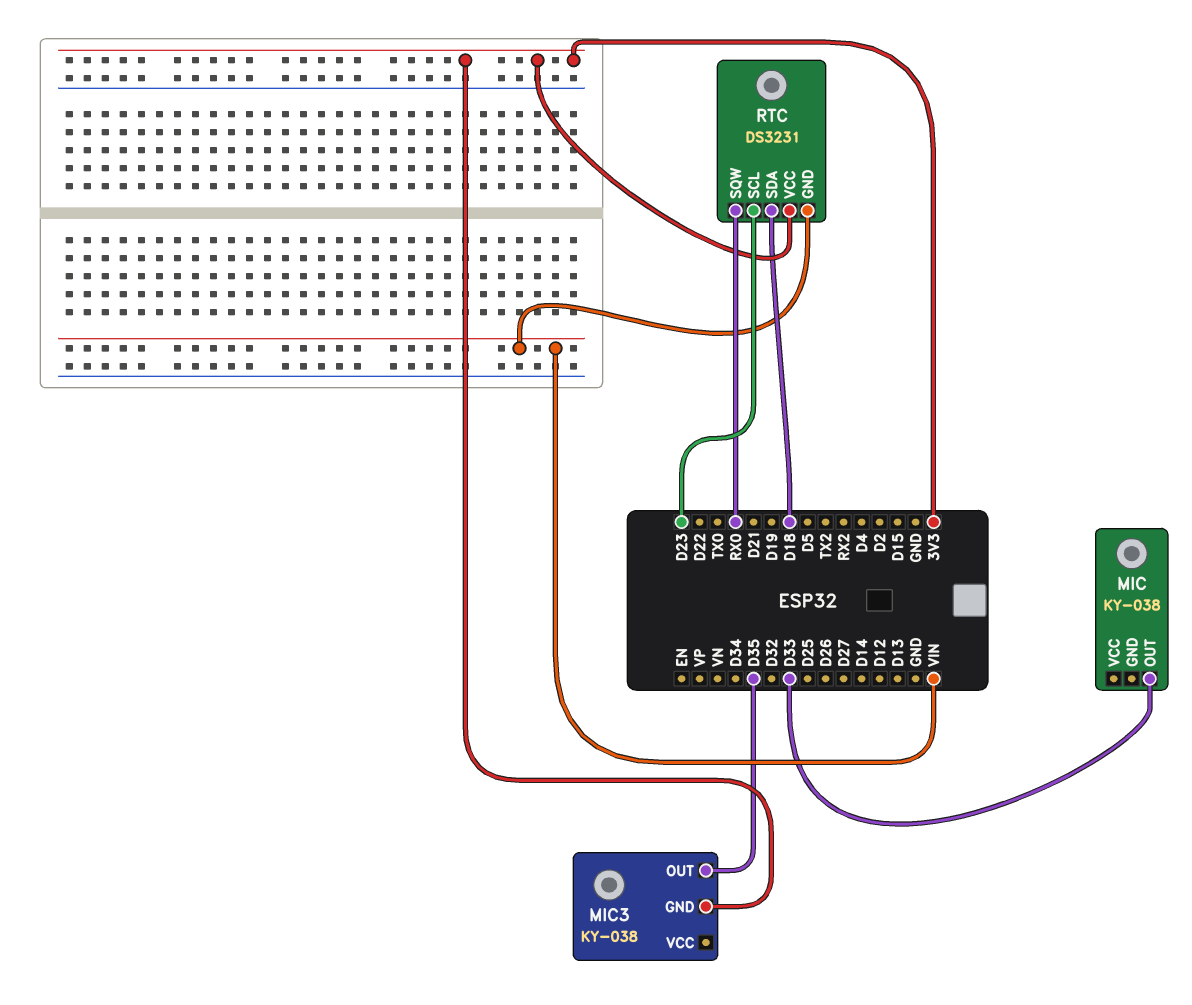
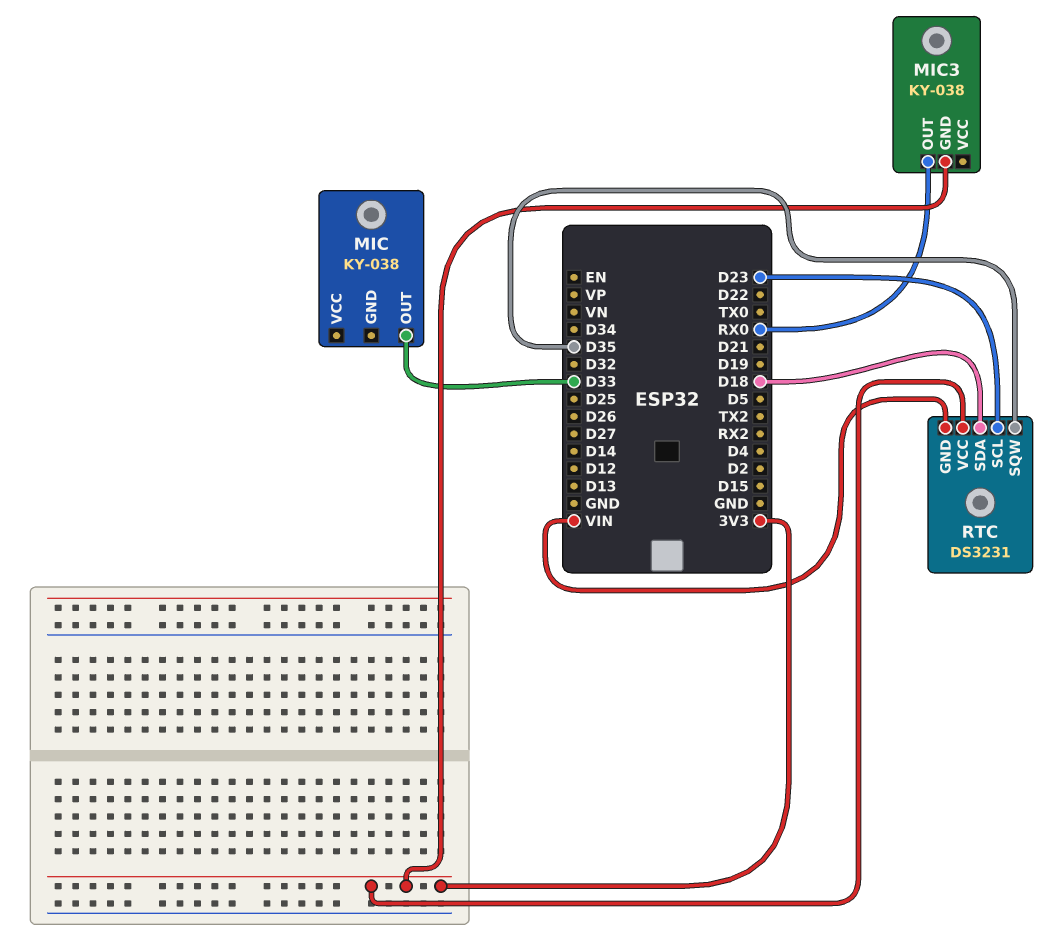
MIC3 pin OUT: D35 -> RX0
RTC pin SQW: RX0 -> D35

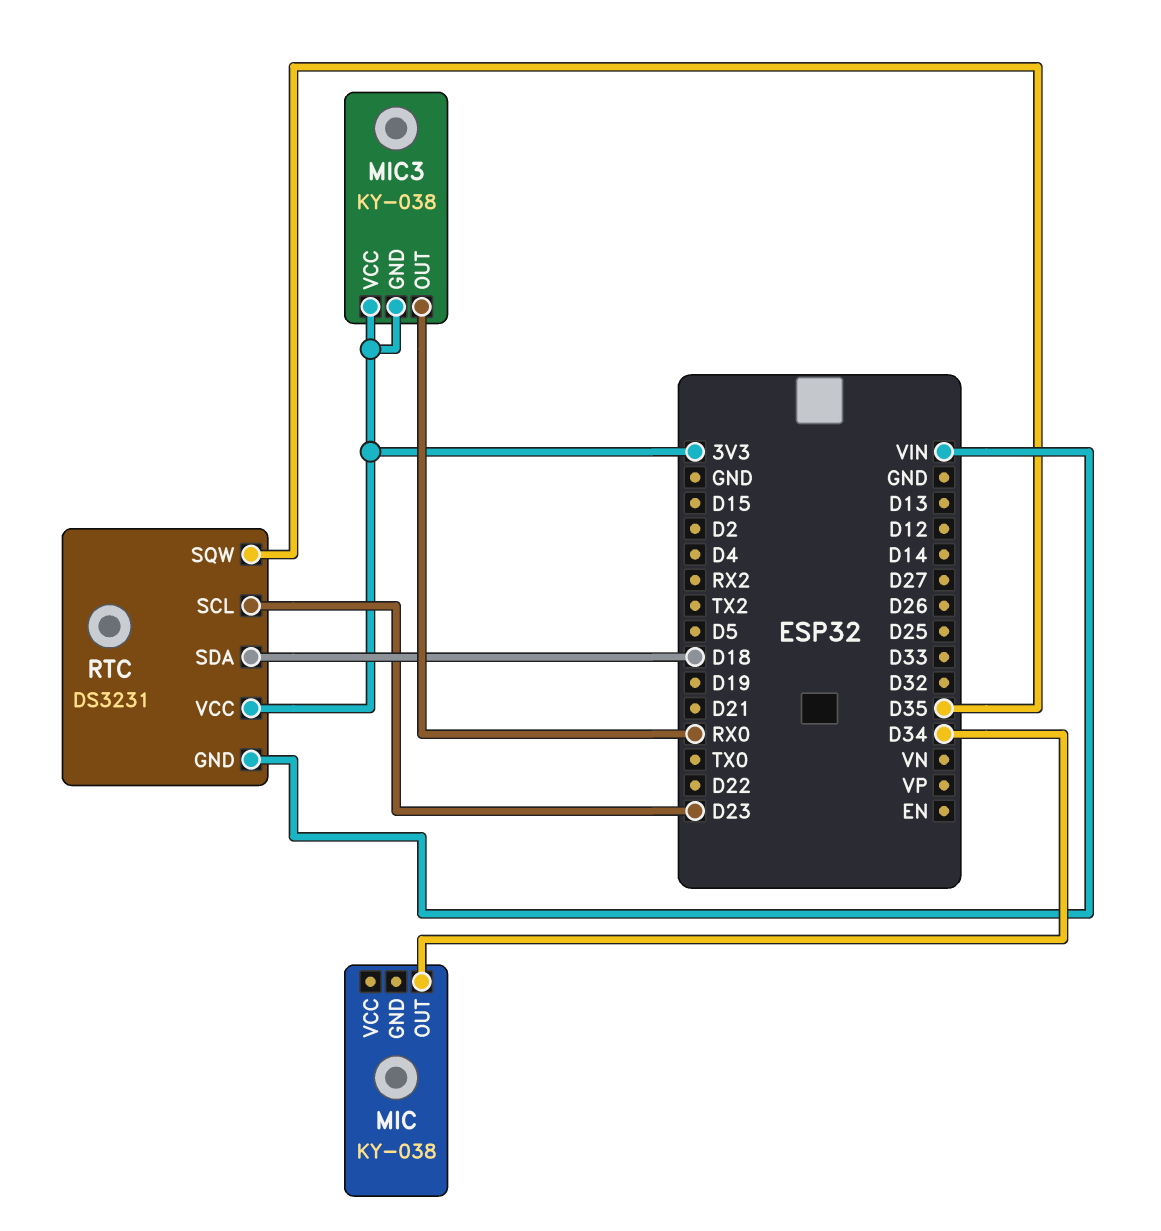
MIC pin OUT: D33 -> D34
MIC3 pin VCC: none -> 3V3

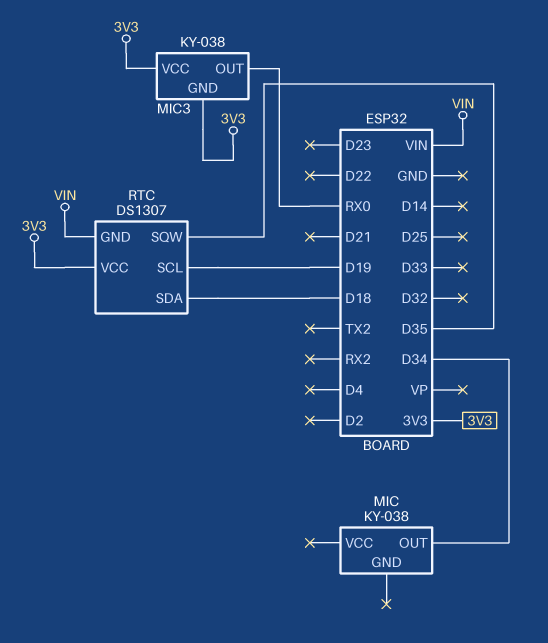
RTC: DS3231 -> DS1307
RTC pin SCL: D23 -> D19

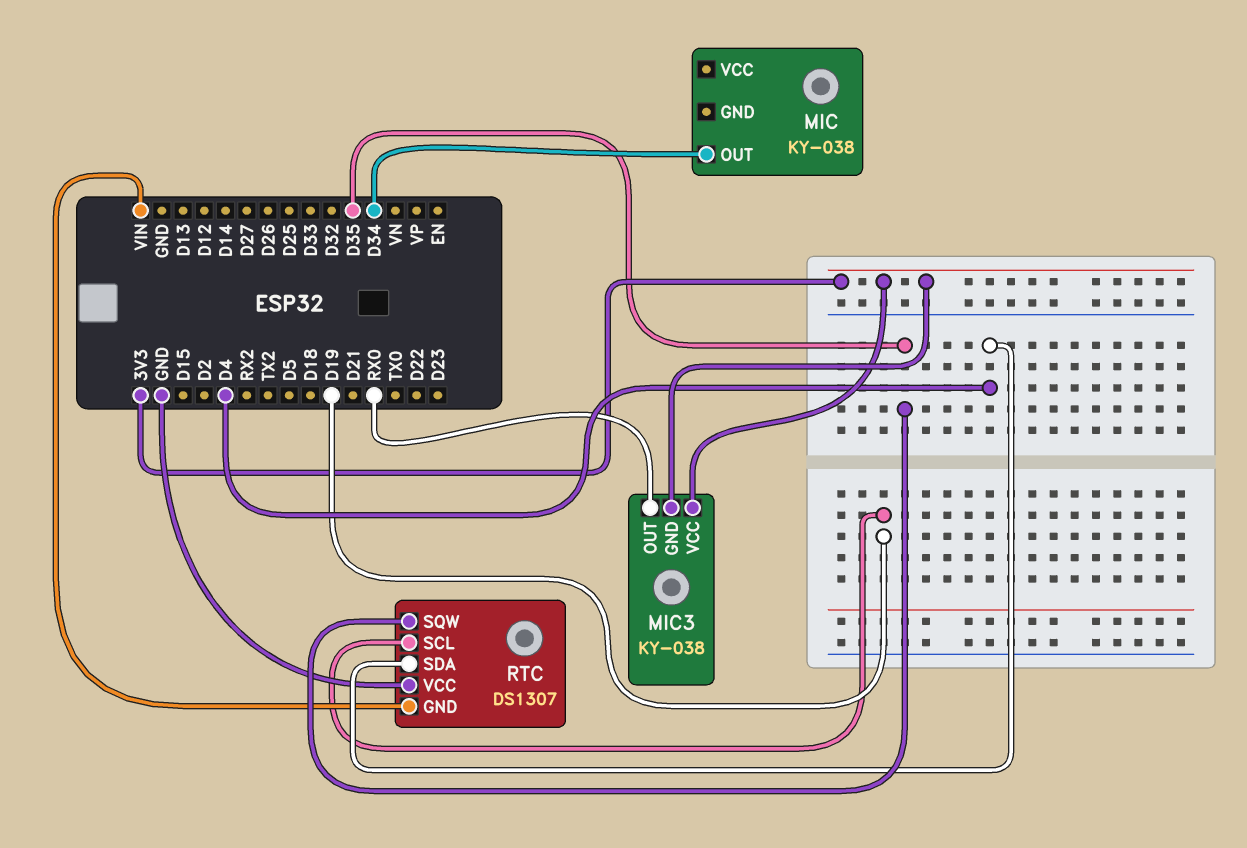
RTC pin SDA: D18 -> D4
RTC pin VCC: 3V3 -> GND

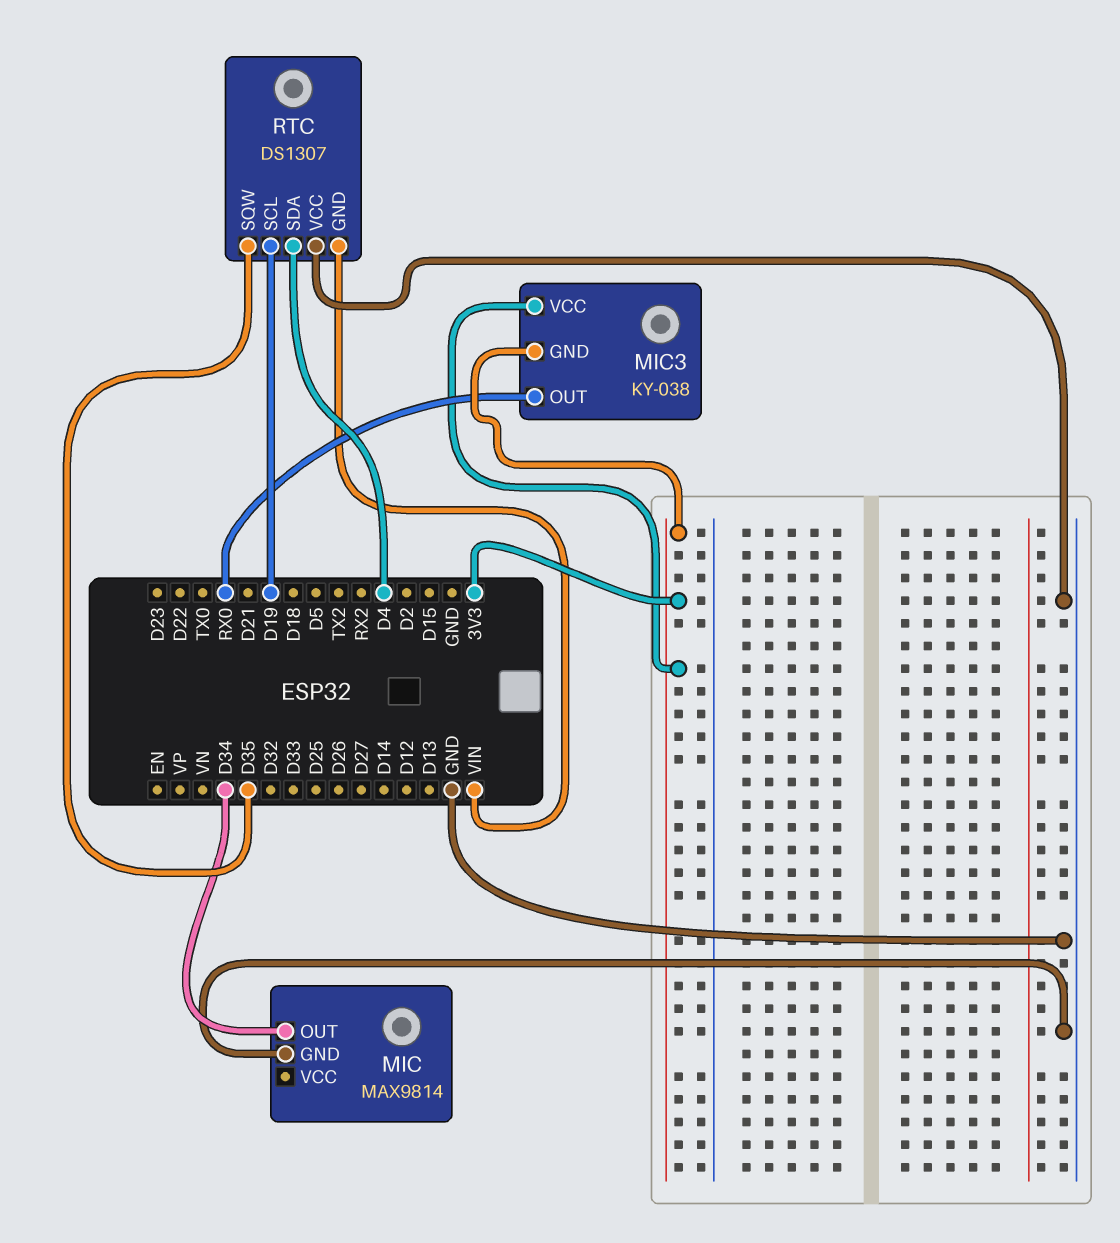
MIC: KY-038 -> MAX9814
MIC pin GND: none -> GND

